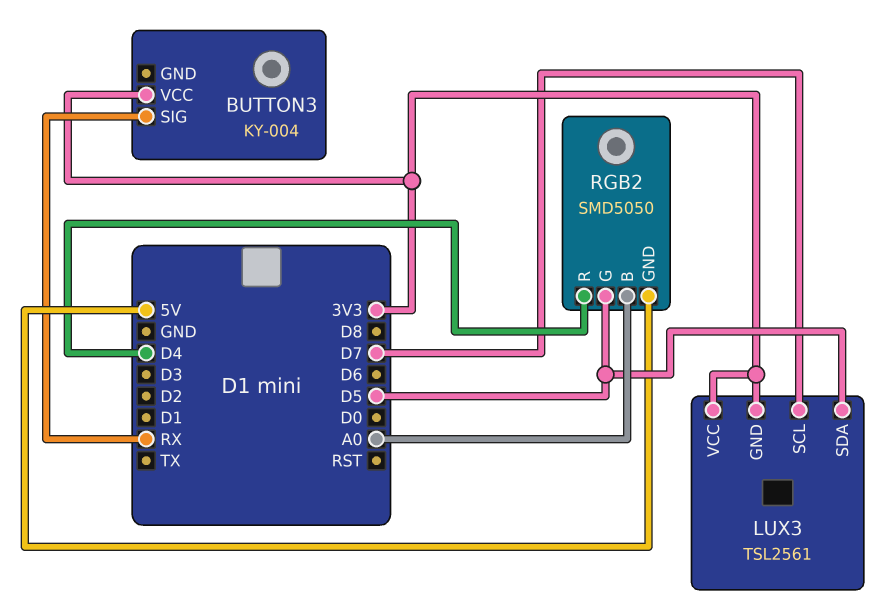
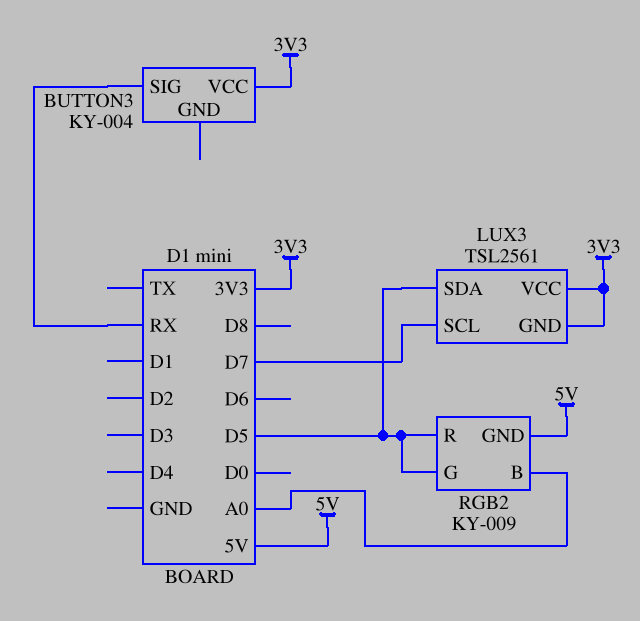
RGB2: SMD5050 -> KY-009
RGB2 pin R: D4 -> D5

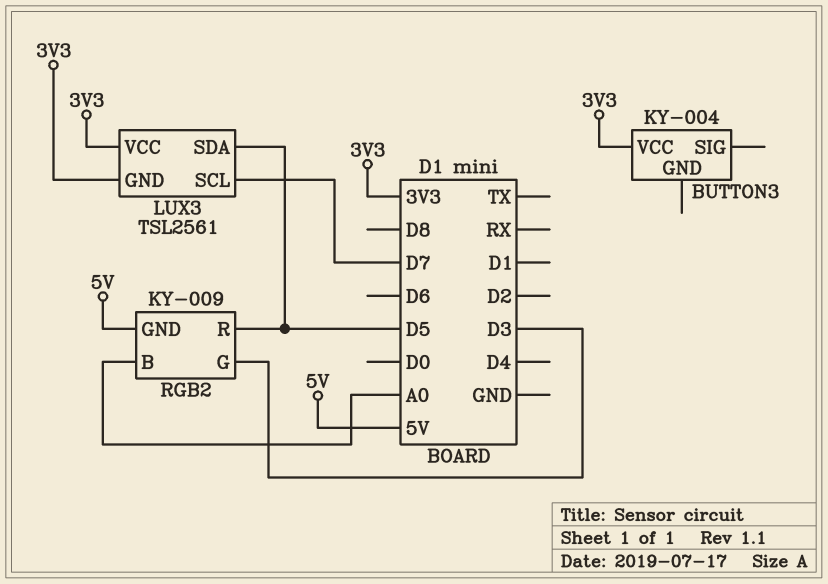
BUTTON3 pin SIG: RX -> none
RGB2 pin G: D5 -> D3

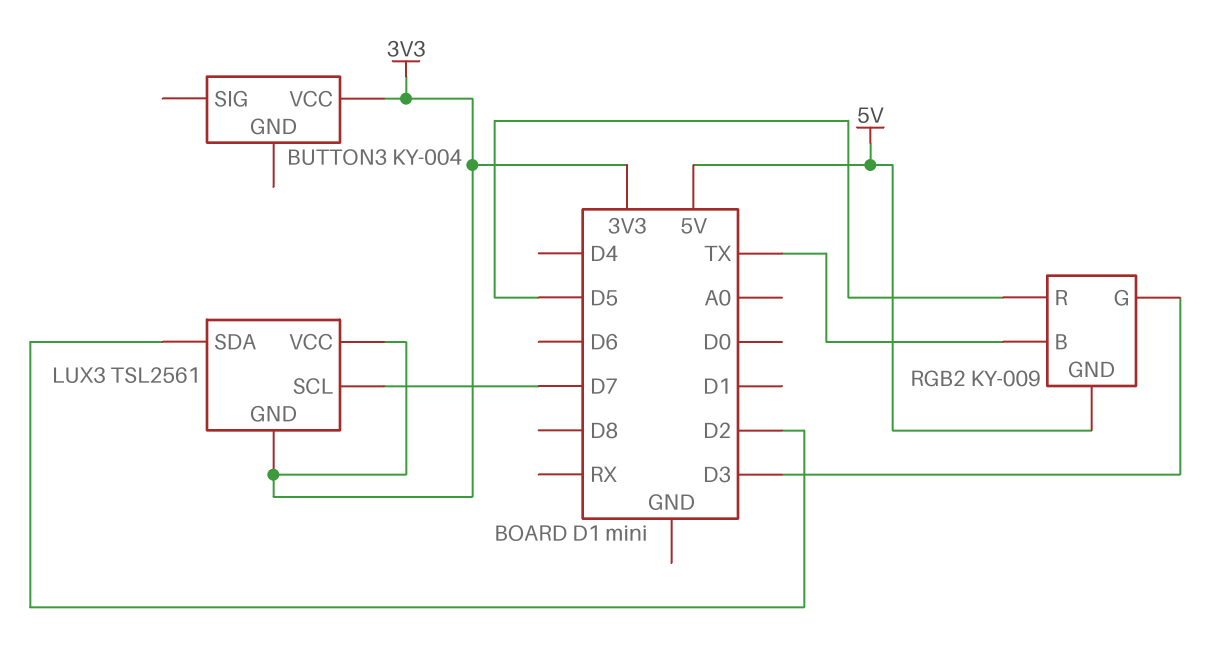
LUX3 pin SDA: D5 -> D2
RGB2 pin B: A0 -> TX

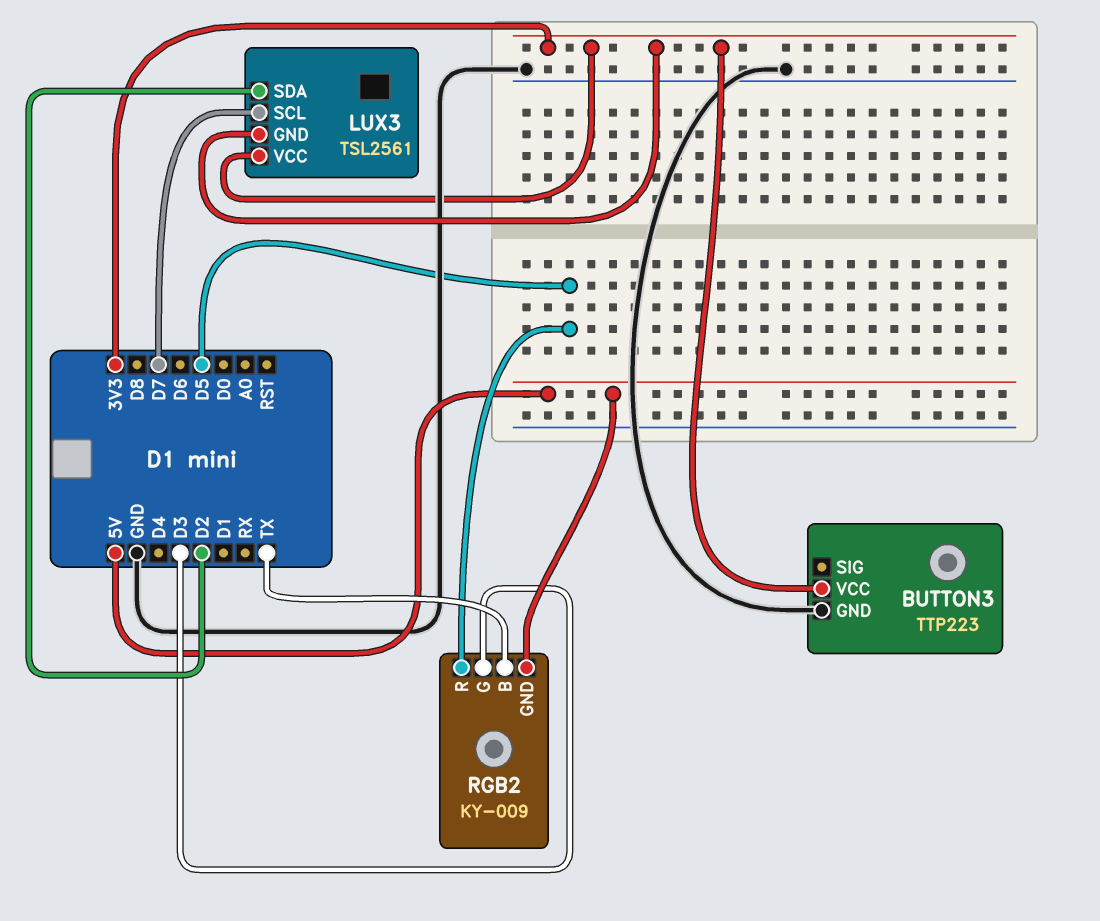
BUTTON3: KY-004 -> TTP223
BUTTON3 pin GND: none -> GND

